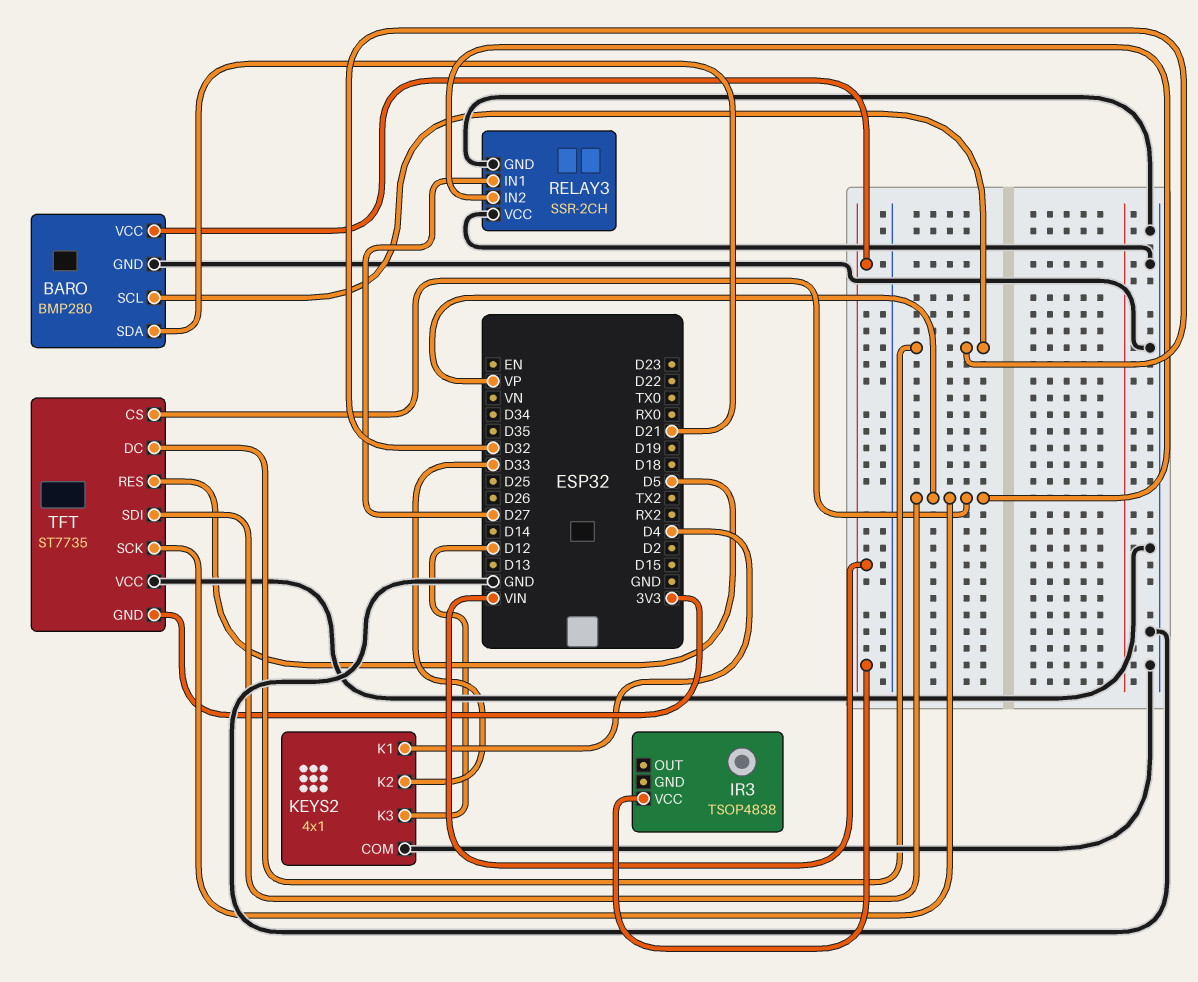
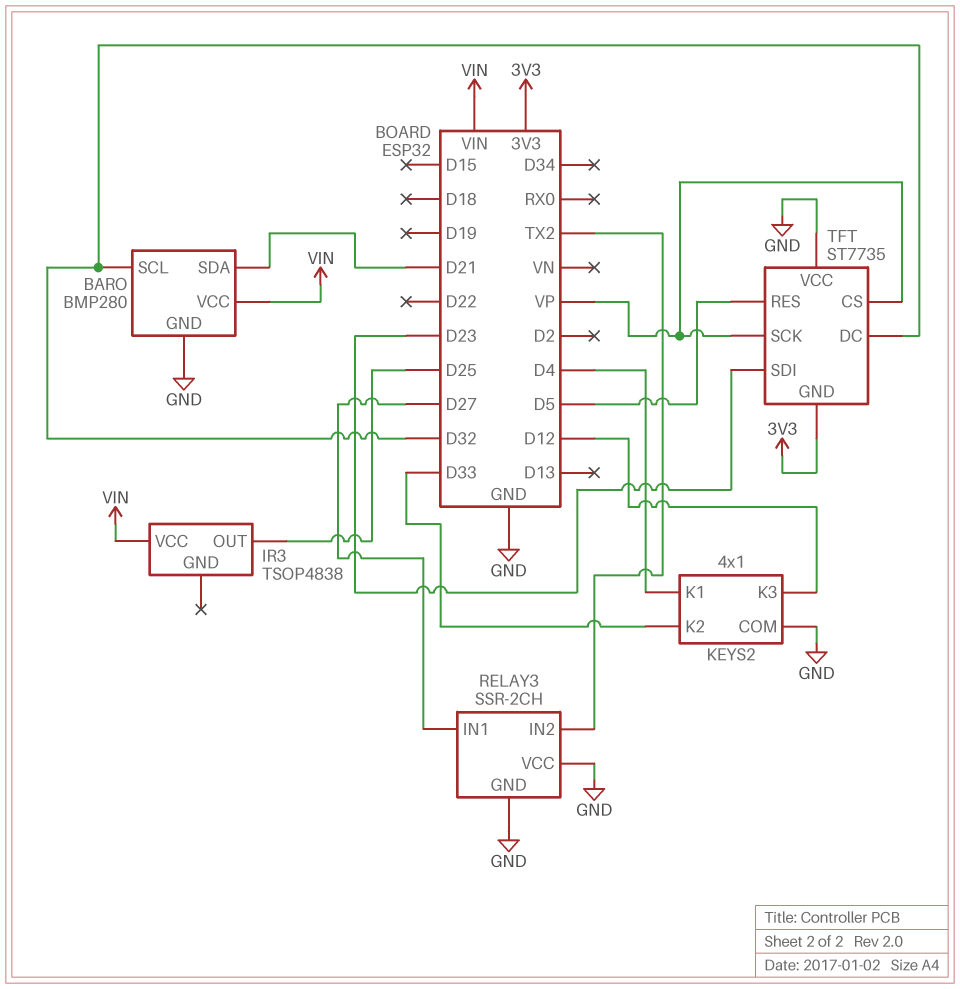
IR3 pin OUT: none -> D25
RELAY3 pin IN2: VP -> TX2
TFT pin SDI: VP -> D23

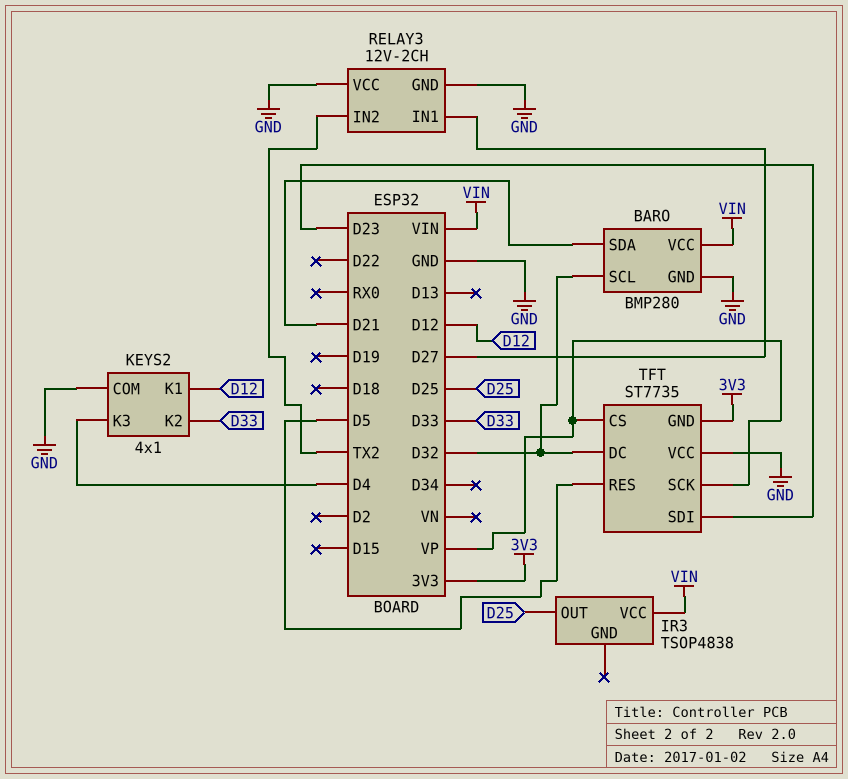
KEYS2 pin K1: D4 -> D12
KEYS2 pin K3: D12 -> D4
RELAY3: SSR-2CH -> 12V-2CH

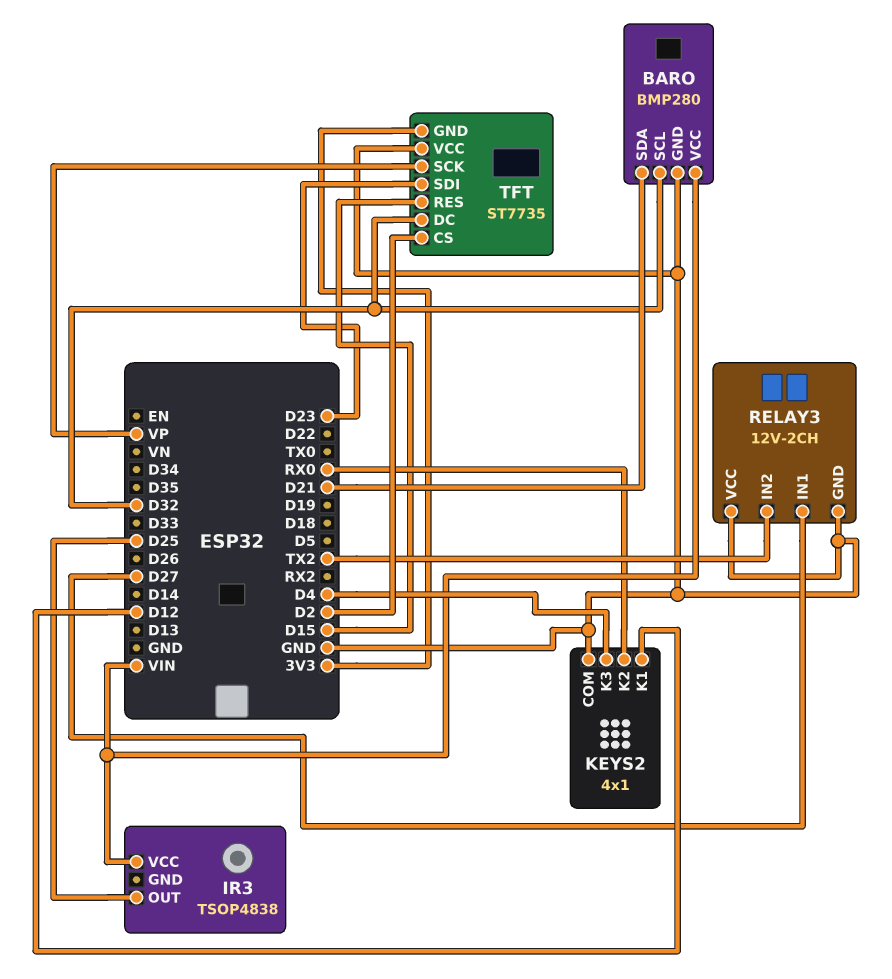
KEYS2 pin K2: D33 -> RX0
TFT pin CS: VP -> D2
TFT pin RES: D5 -> D15

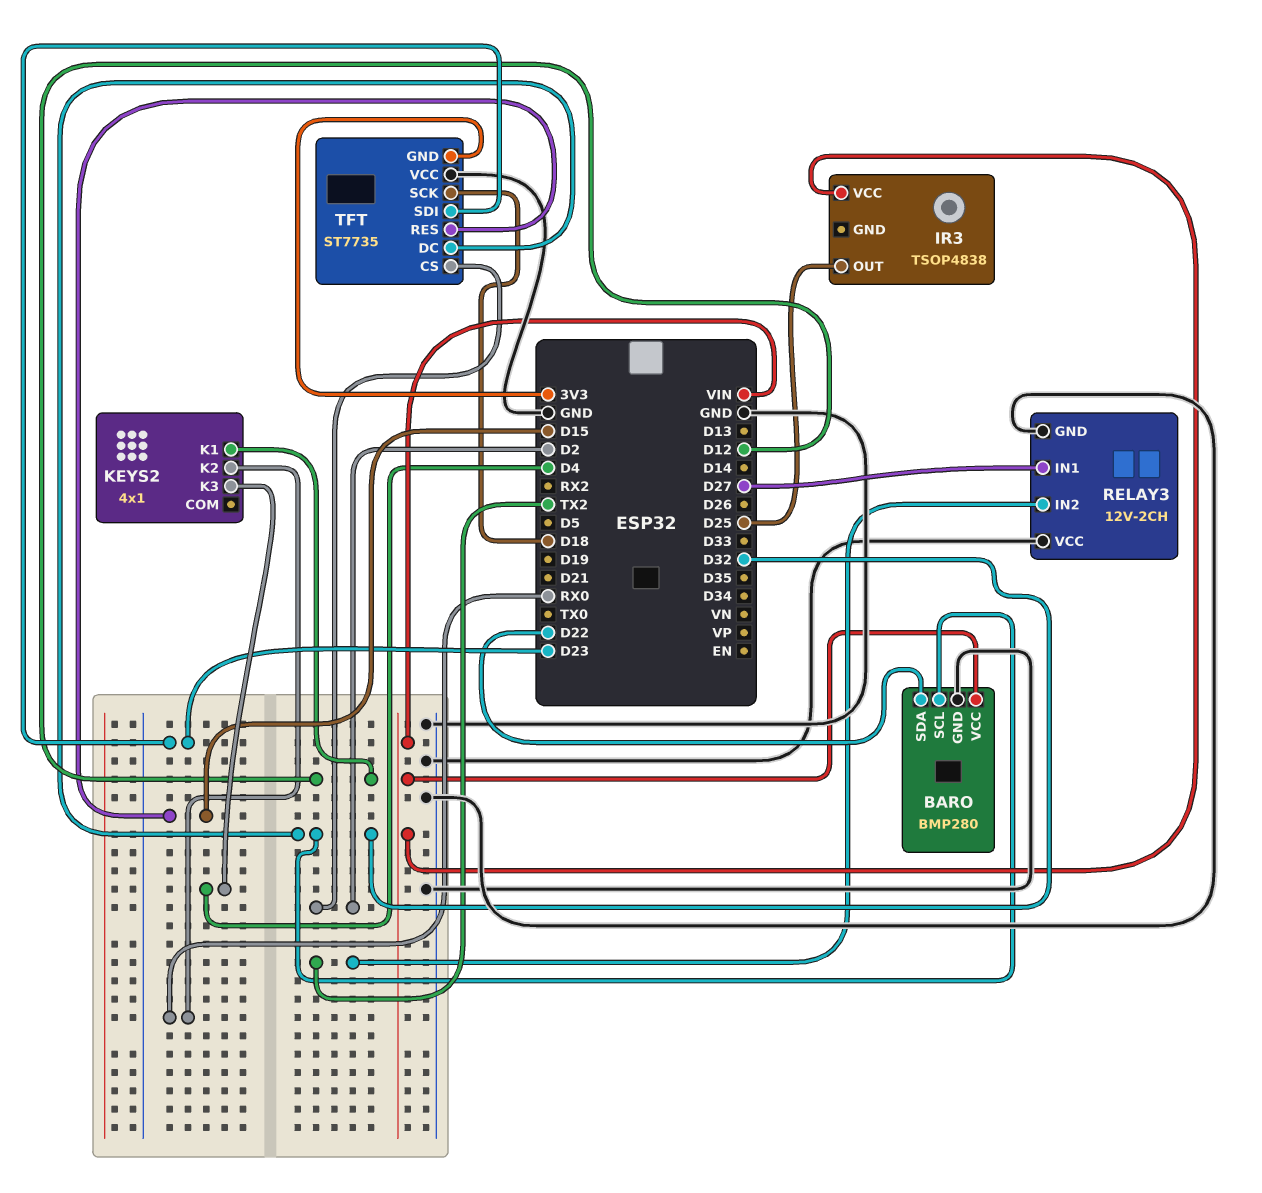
BARO pin SDA: D21 -> D22
KEYS2 pin COM: GND -> none
TFT pin SCK: VP -> D18

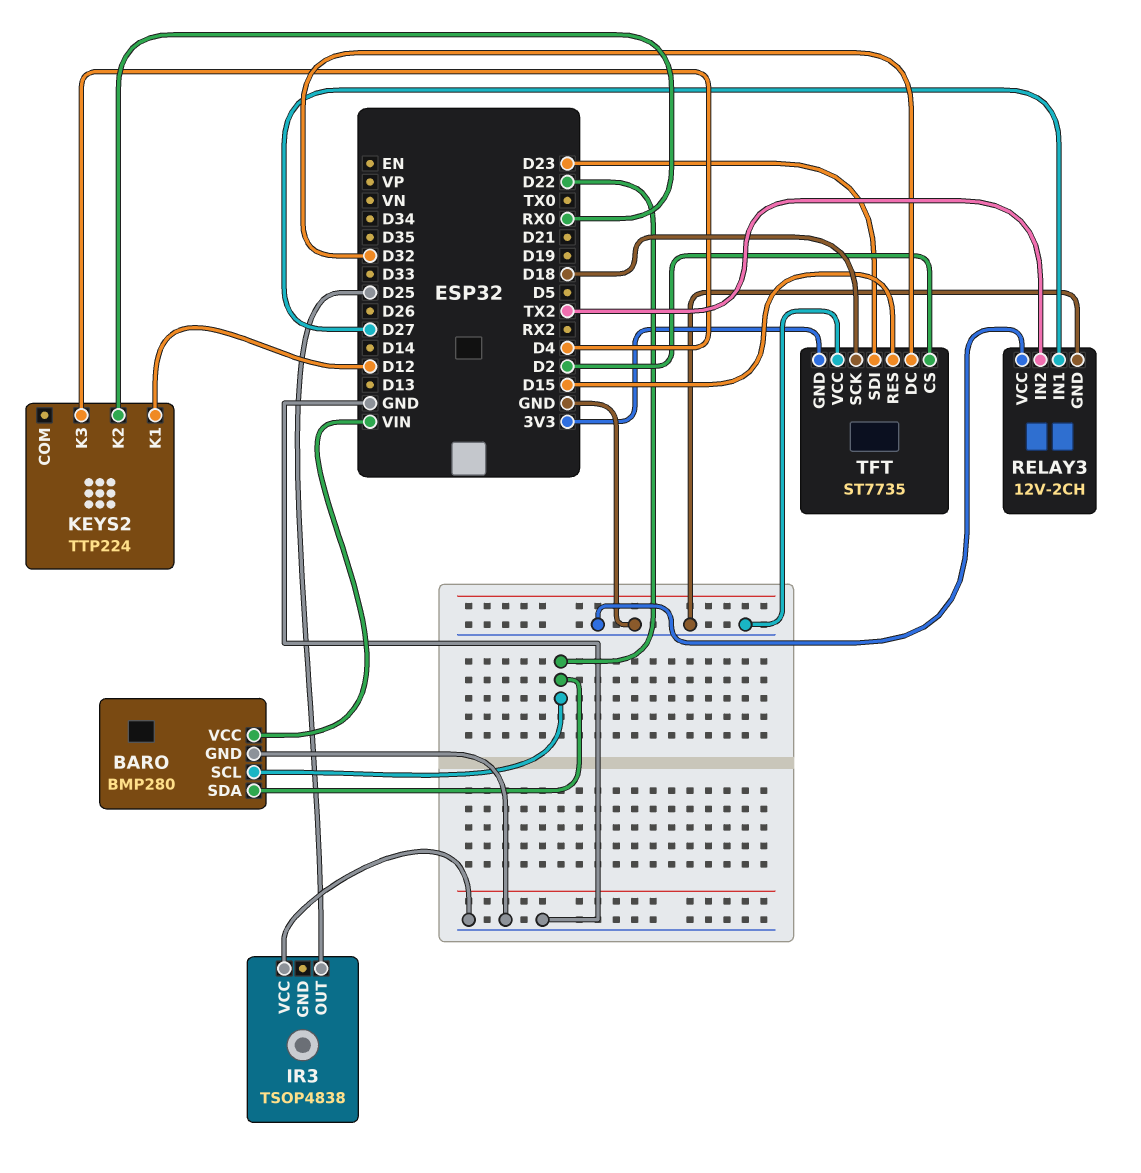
BARO pin SCL: D32 -> D22
IR3 pin VCC: VIN -> GND
KEYS2: 4x1 -> TTP224

